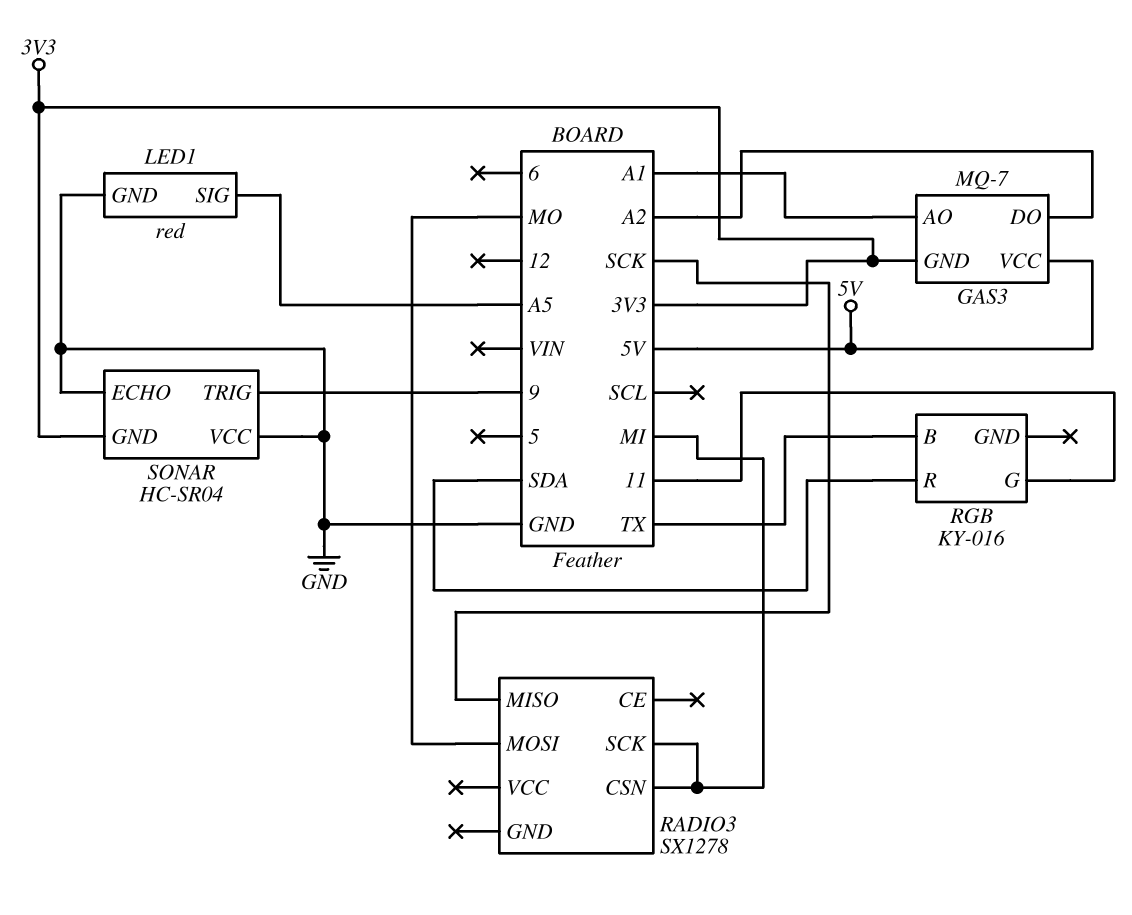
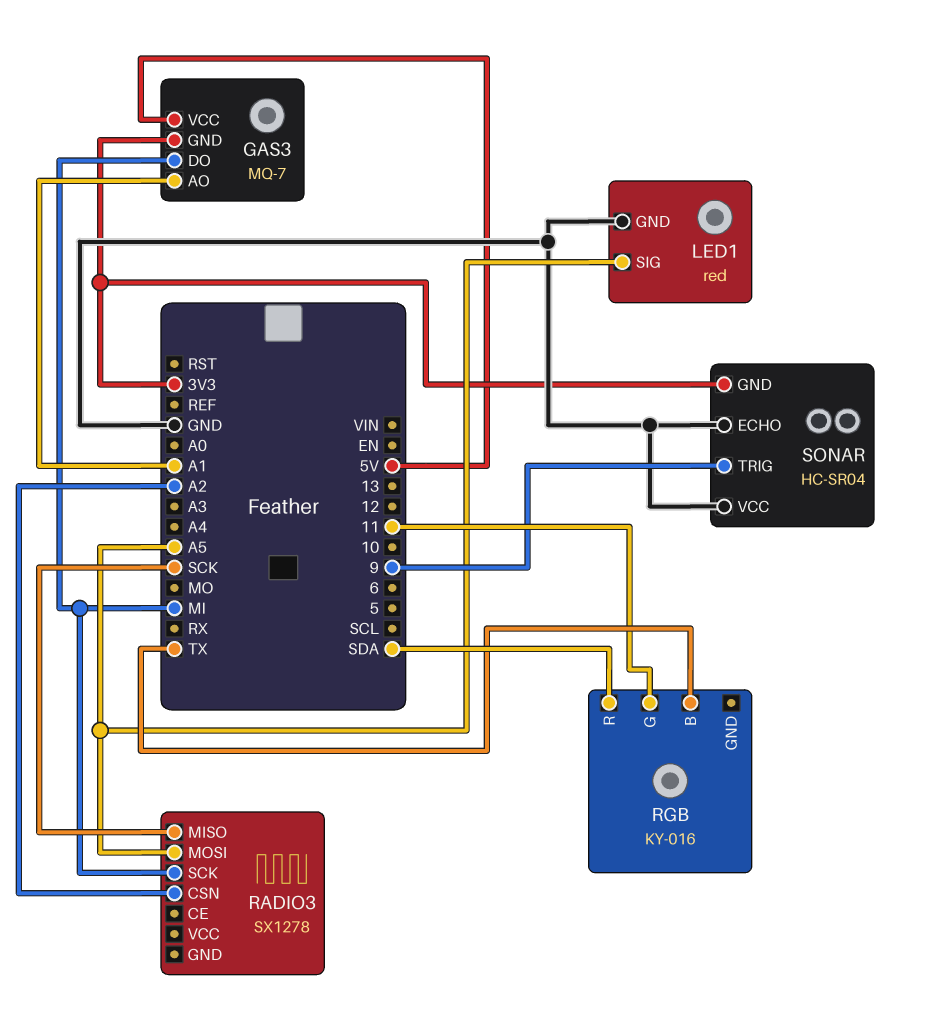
GAS3 pin DO: A2 -> MI
RADIO3 pin CSN: MI -> A2
RADIO3 pin MOSI: MO -> A5

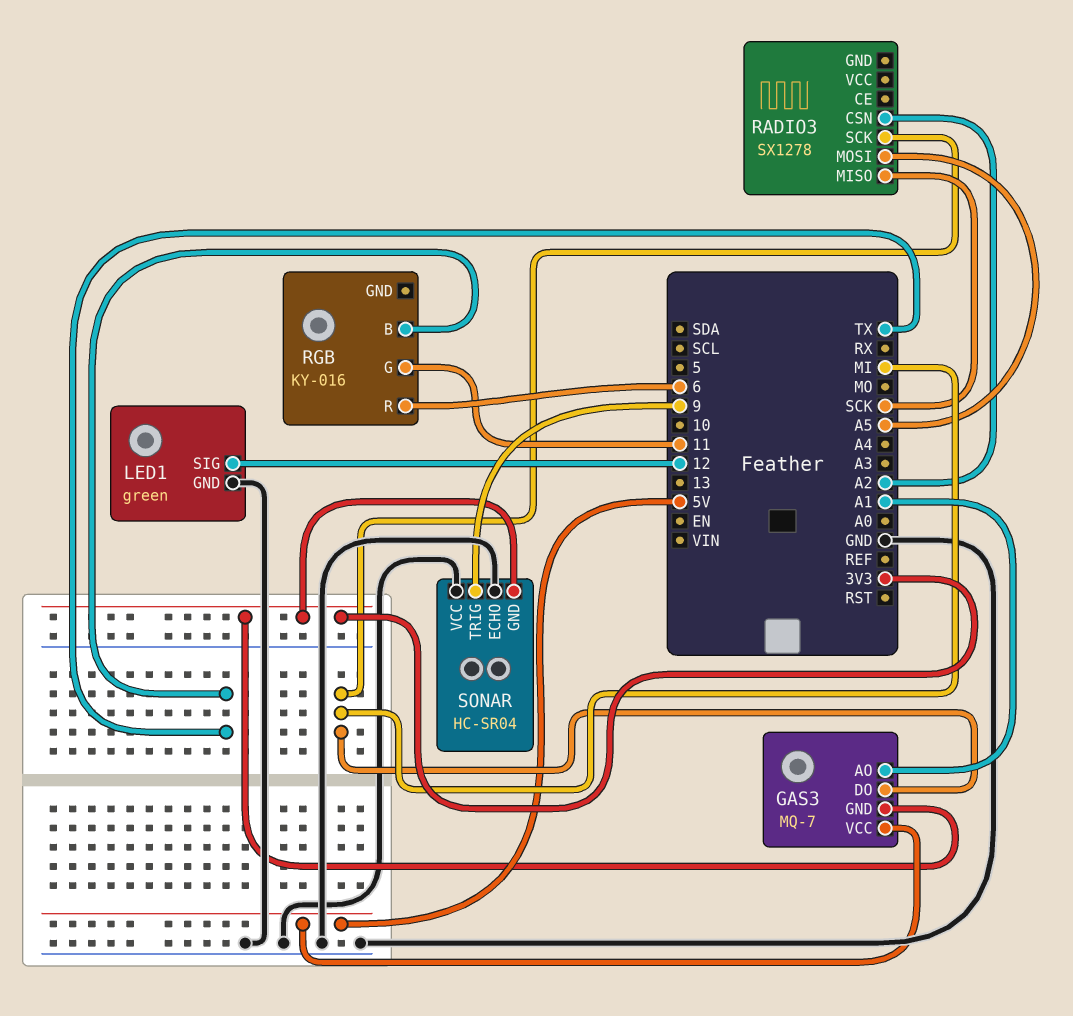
LED1: red -> green
LED1 pin SIG: A5 -> 12
RGB pin R: SDA -> 6

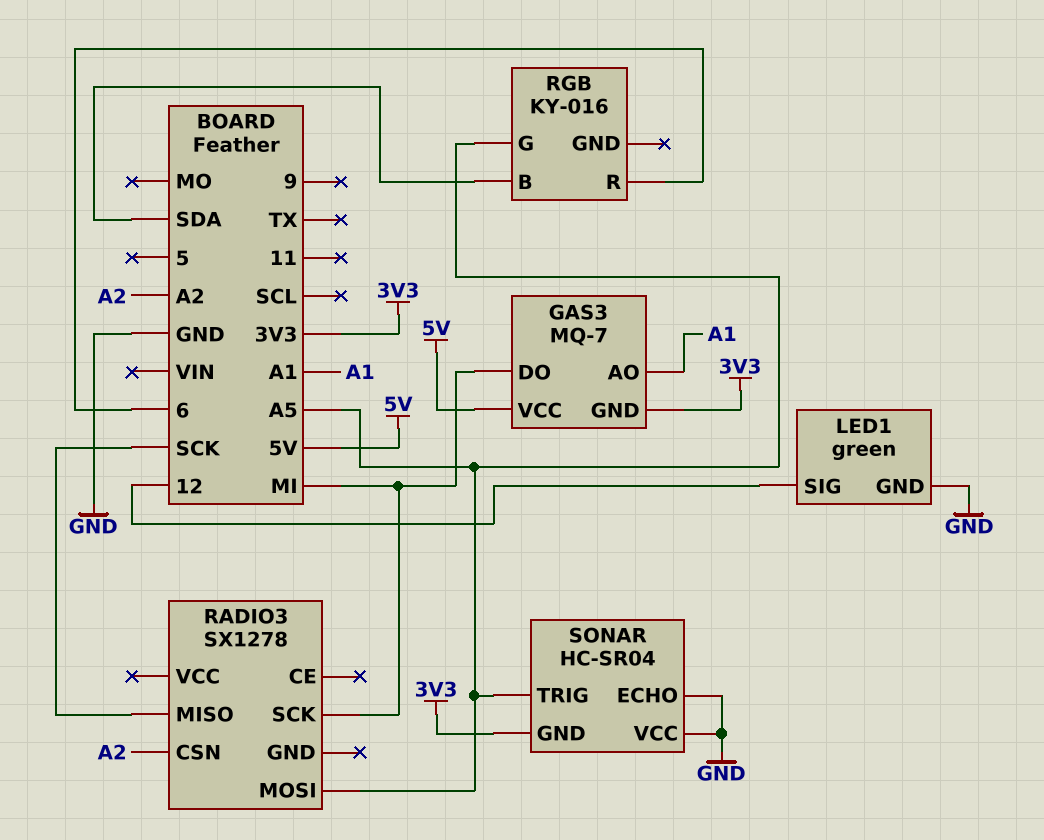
RGB pin B: TX -> SDA
RGB pin G: 11 -> A5
SONAR pin TRIG: 9 -> A5

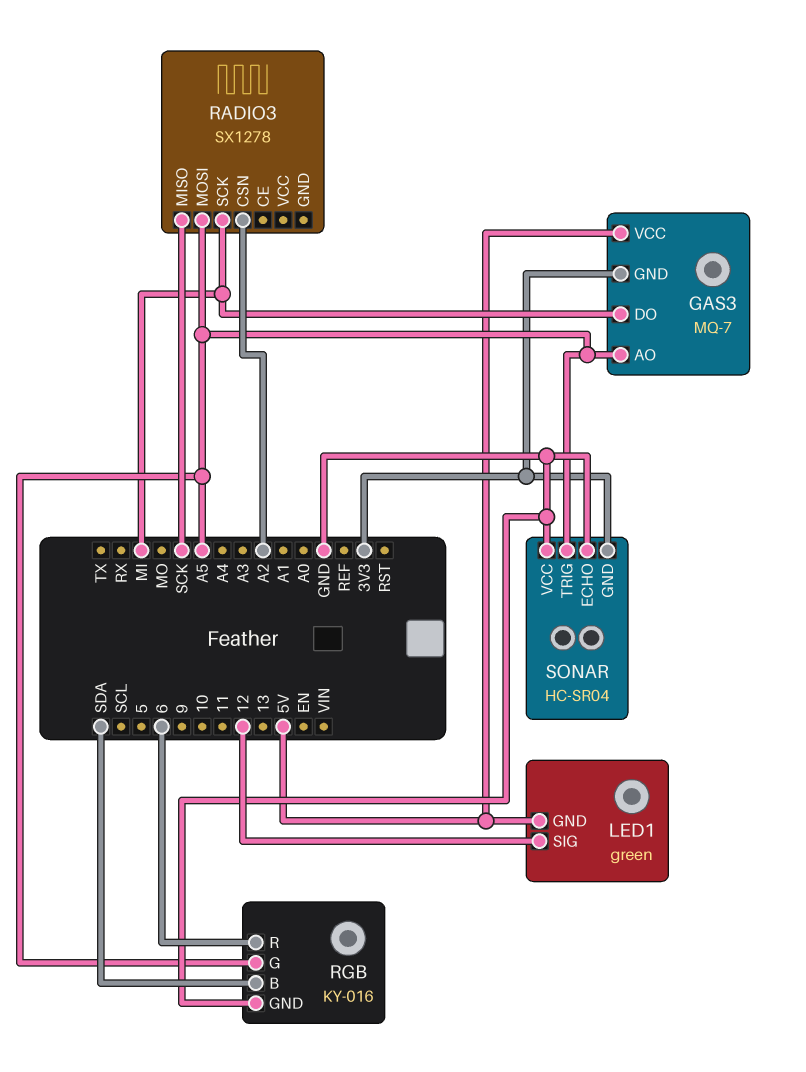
GAS3 pin AO: A1 -> A5
LED1 pin GND: GND -> 5V
RGB pin GND: none -> GND

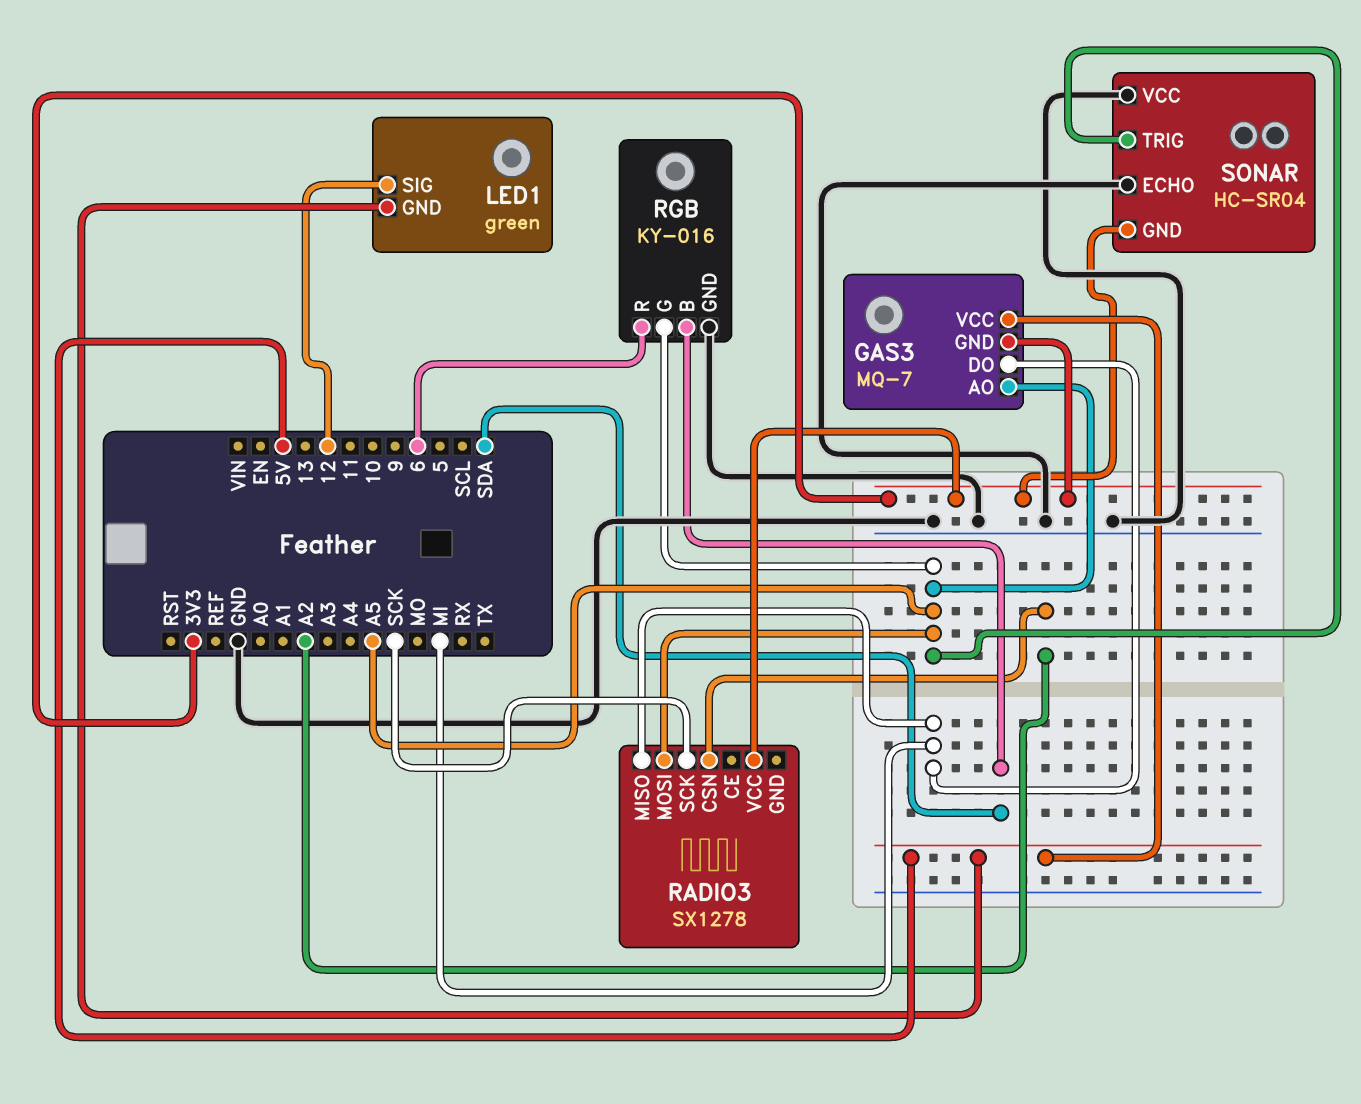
RADIO3 pin MISO: SCK -> MI
RADIO3 pin SCK: MI -> SCK
RADIO3 pin VCC: none -> 3V3

